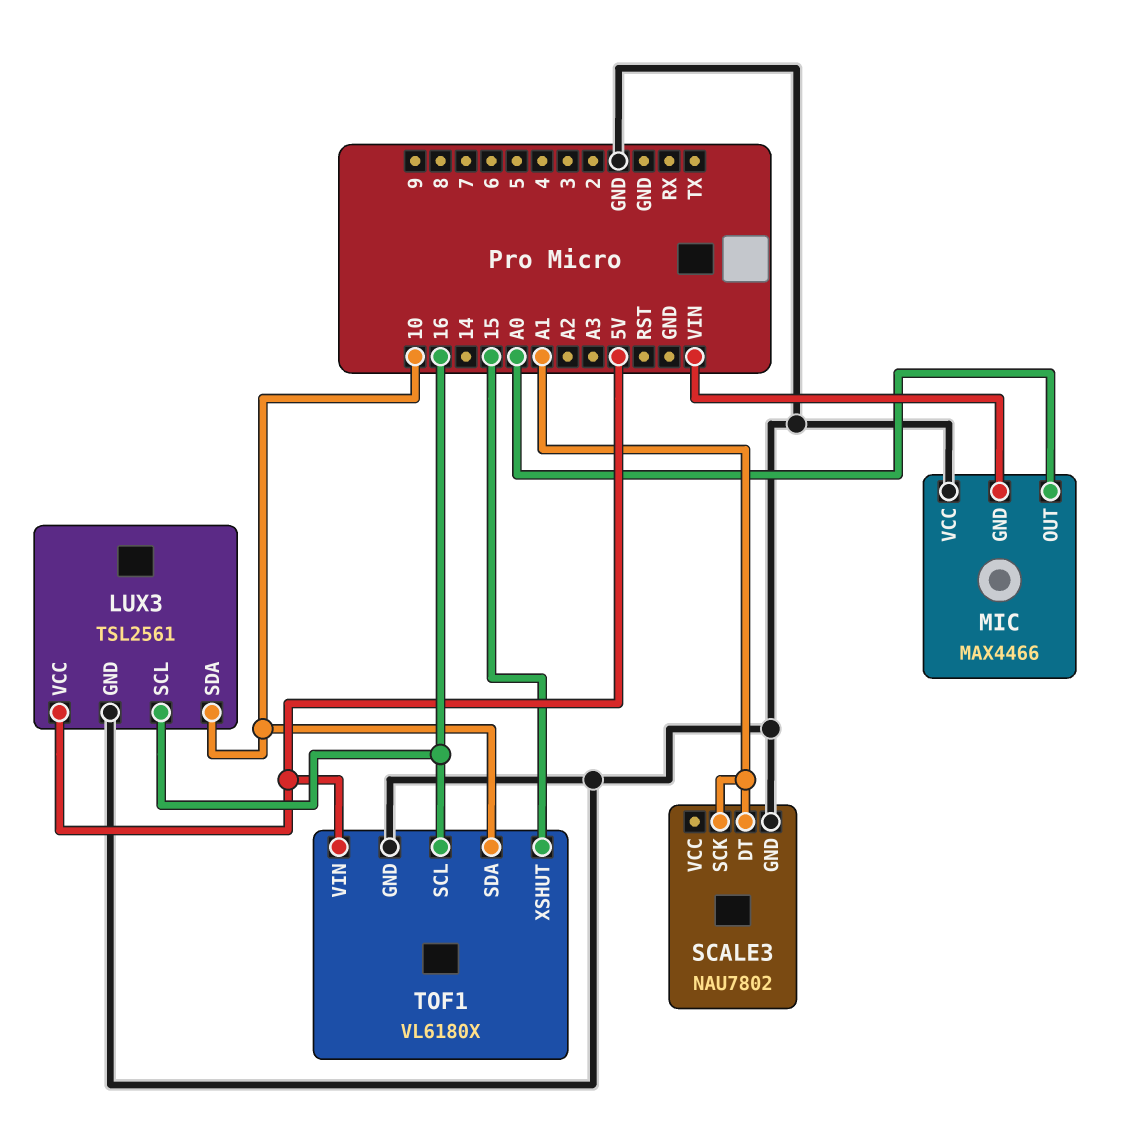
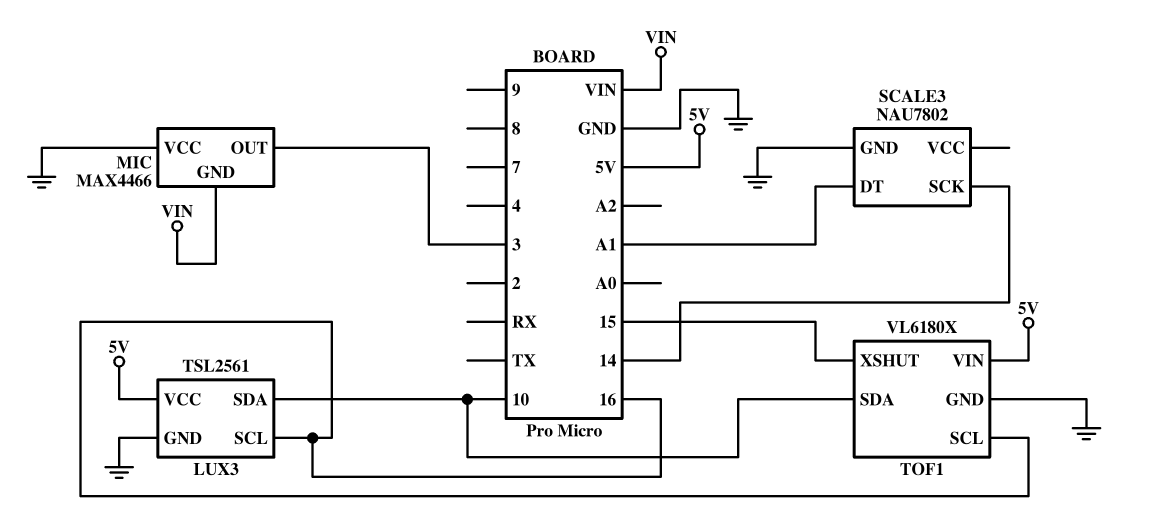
MIC pin OUT: A0 -> 3
SCALE3 pin SCK: A1 -> 14

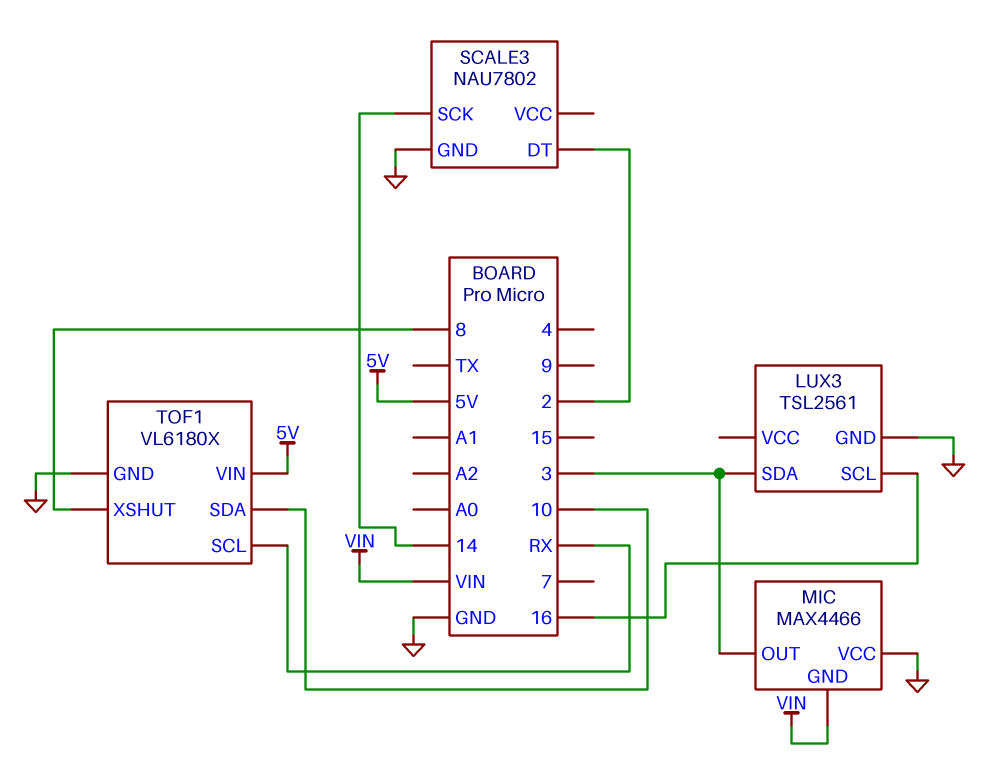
LUX3 pin SDA: 10 -> 3
LUX3 pin VCC: 5V -> none
SCALE3 pin DT: A1 -> 2
TOF1 pin SCL: 16 -> RX
TOF1 pin XSHUT: 15 -> 8

